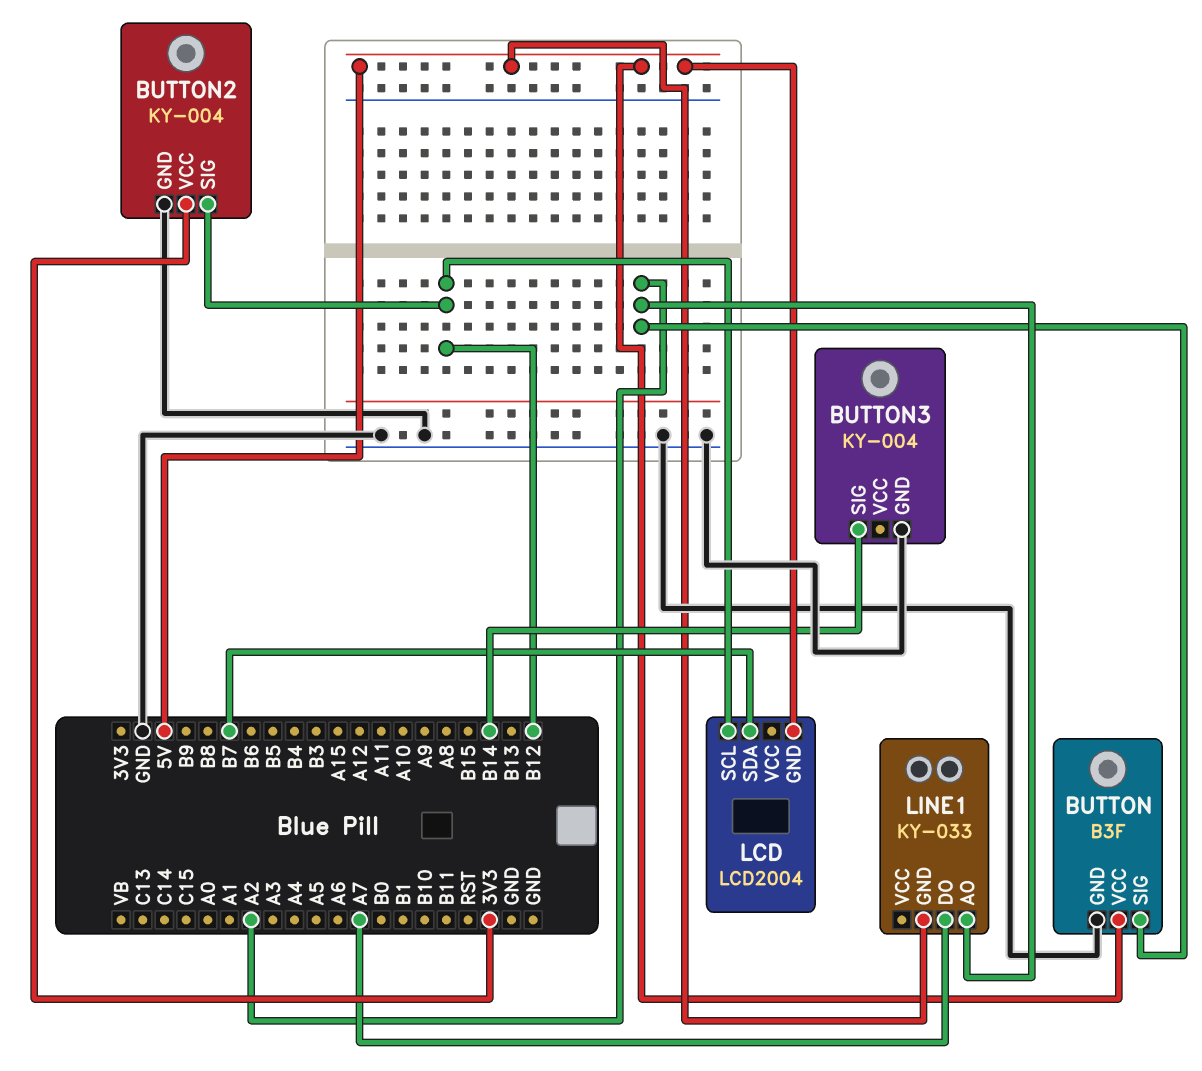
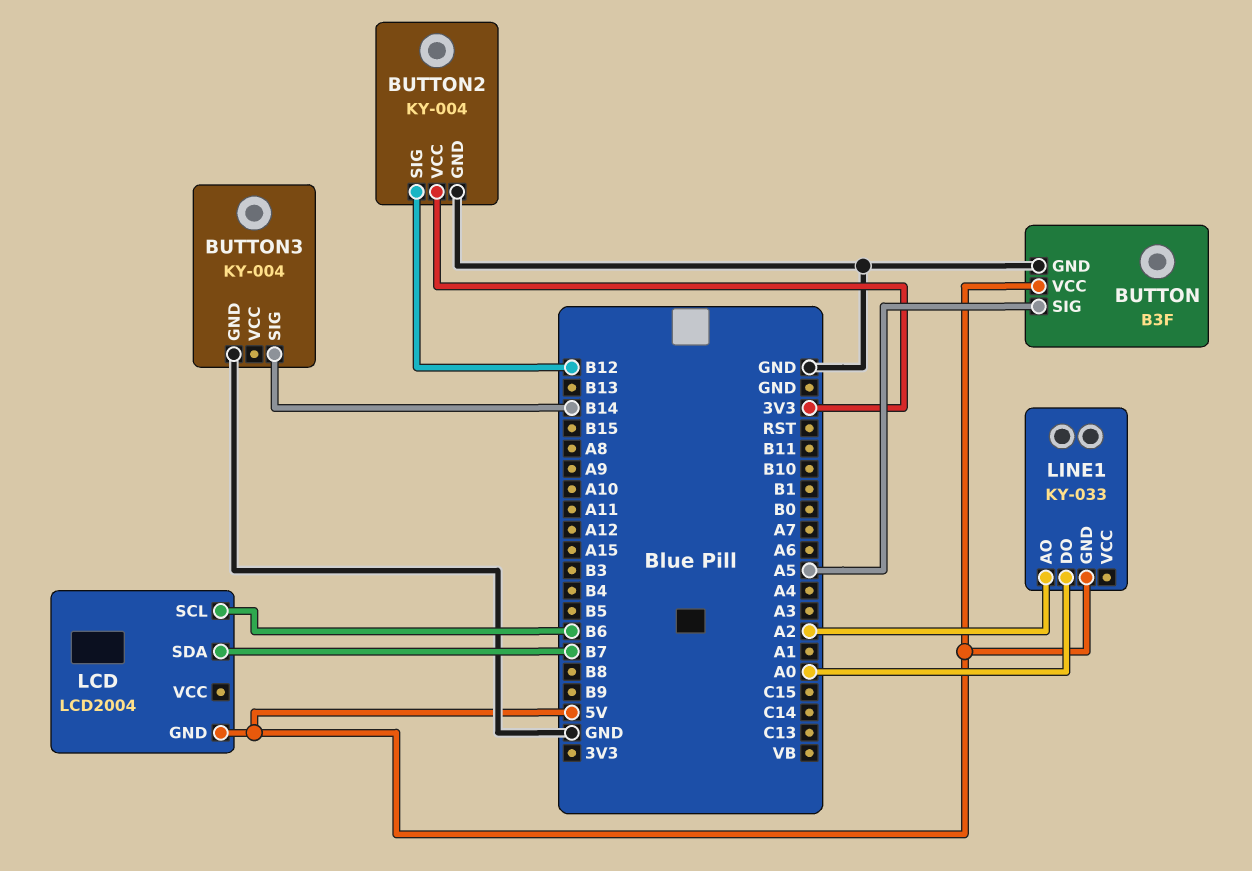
BUTTON pin SIG: A2 -> A5
LCD pin SCL: B12 -> B6
LINE1 pin DO: A7 -> A0

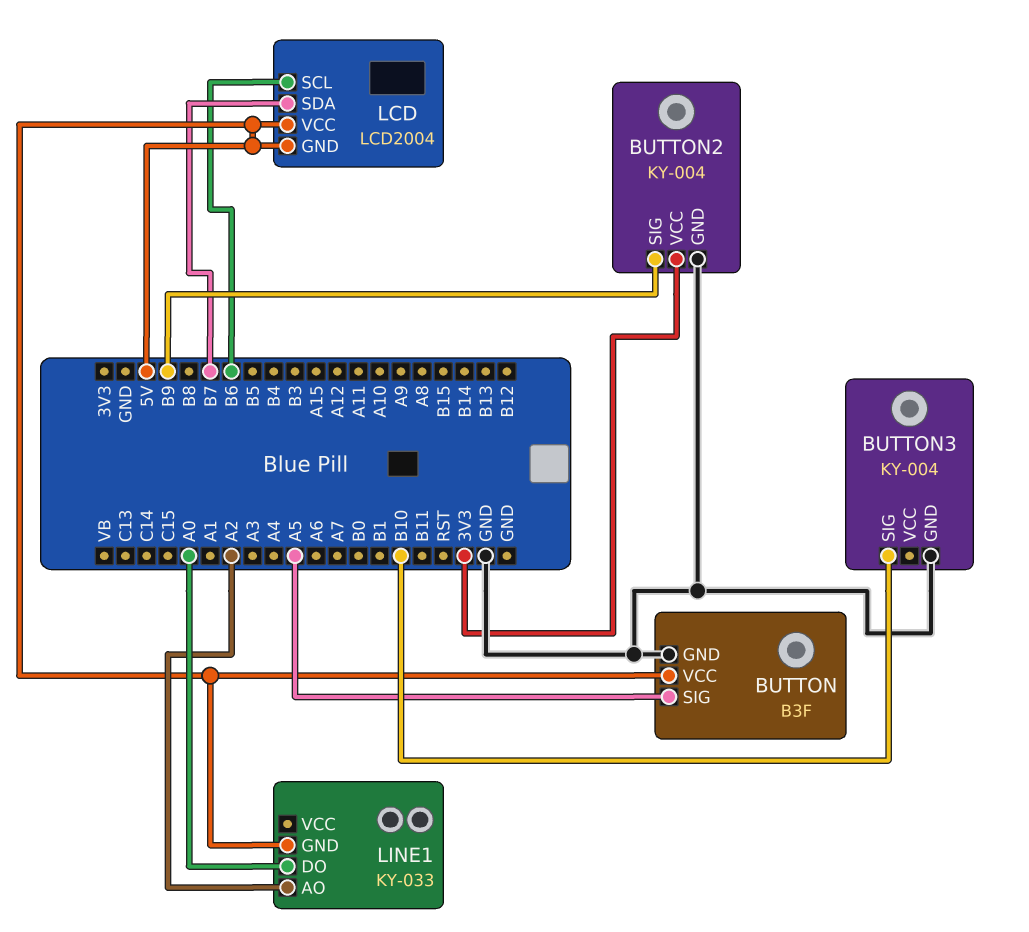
BUTTON2 pin SIG: B12 -> B9
BUTTON3 pin SIG: B14 -> B10
LCD pin VCC: none -> 5V

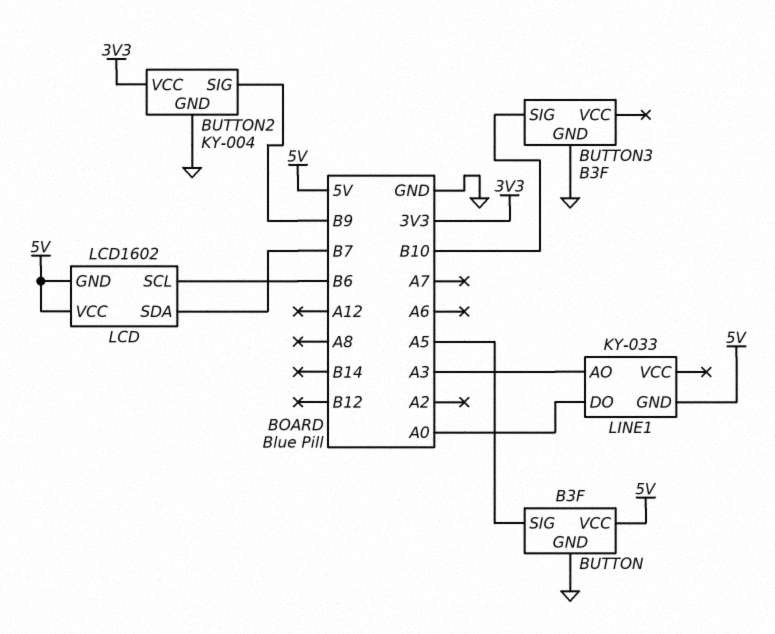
BUTTON3: KY-004 -> B3F
LCD: LCD2004 -> LCD1602
LINE1 pin AO: A2 -> A3

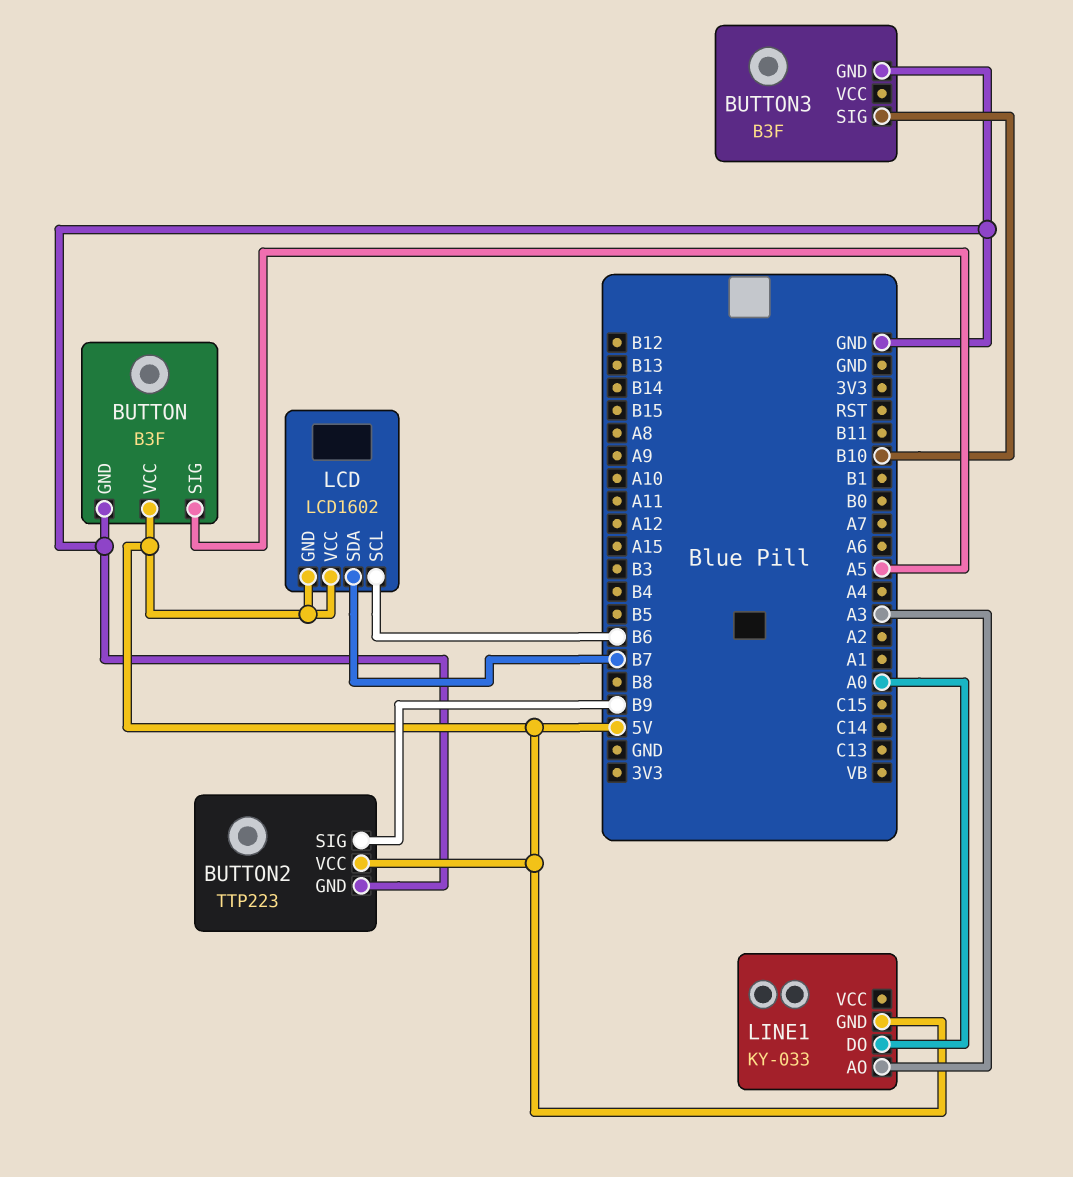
BUTTON2: KY-004 -> TTP223
BUTTON2 pin VCC: 3V3 -> 5V

